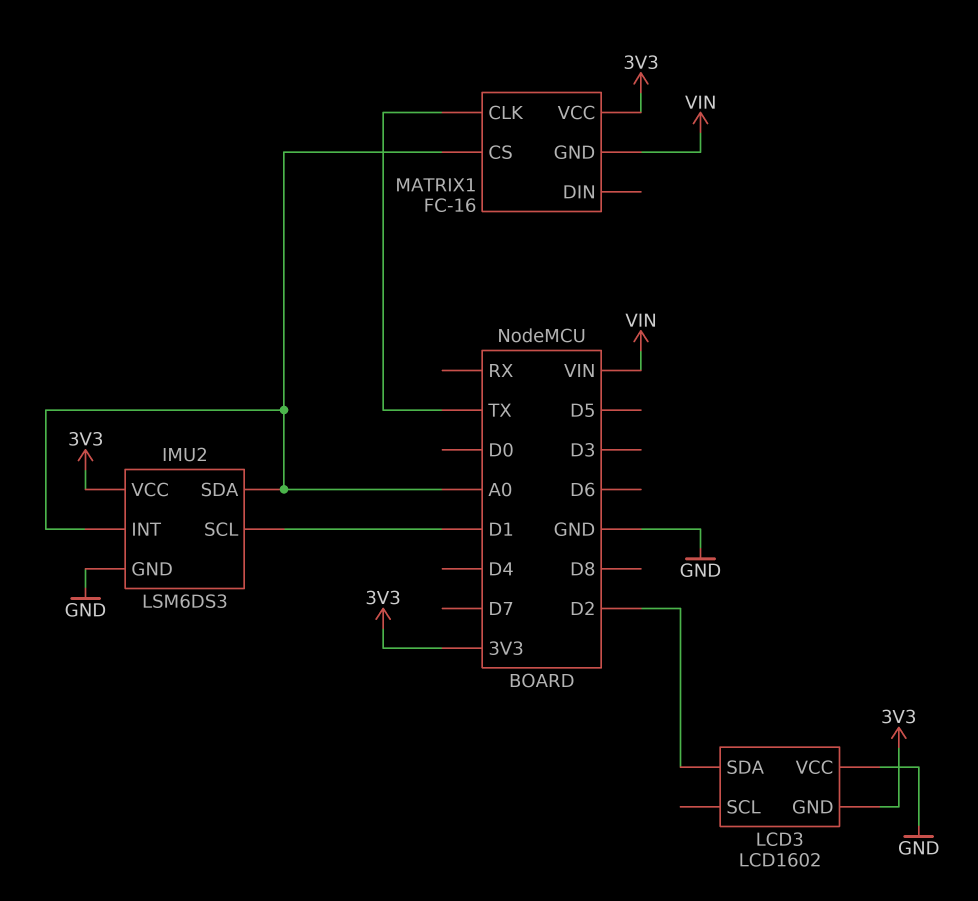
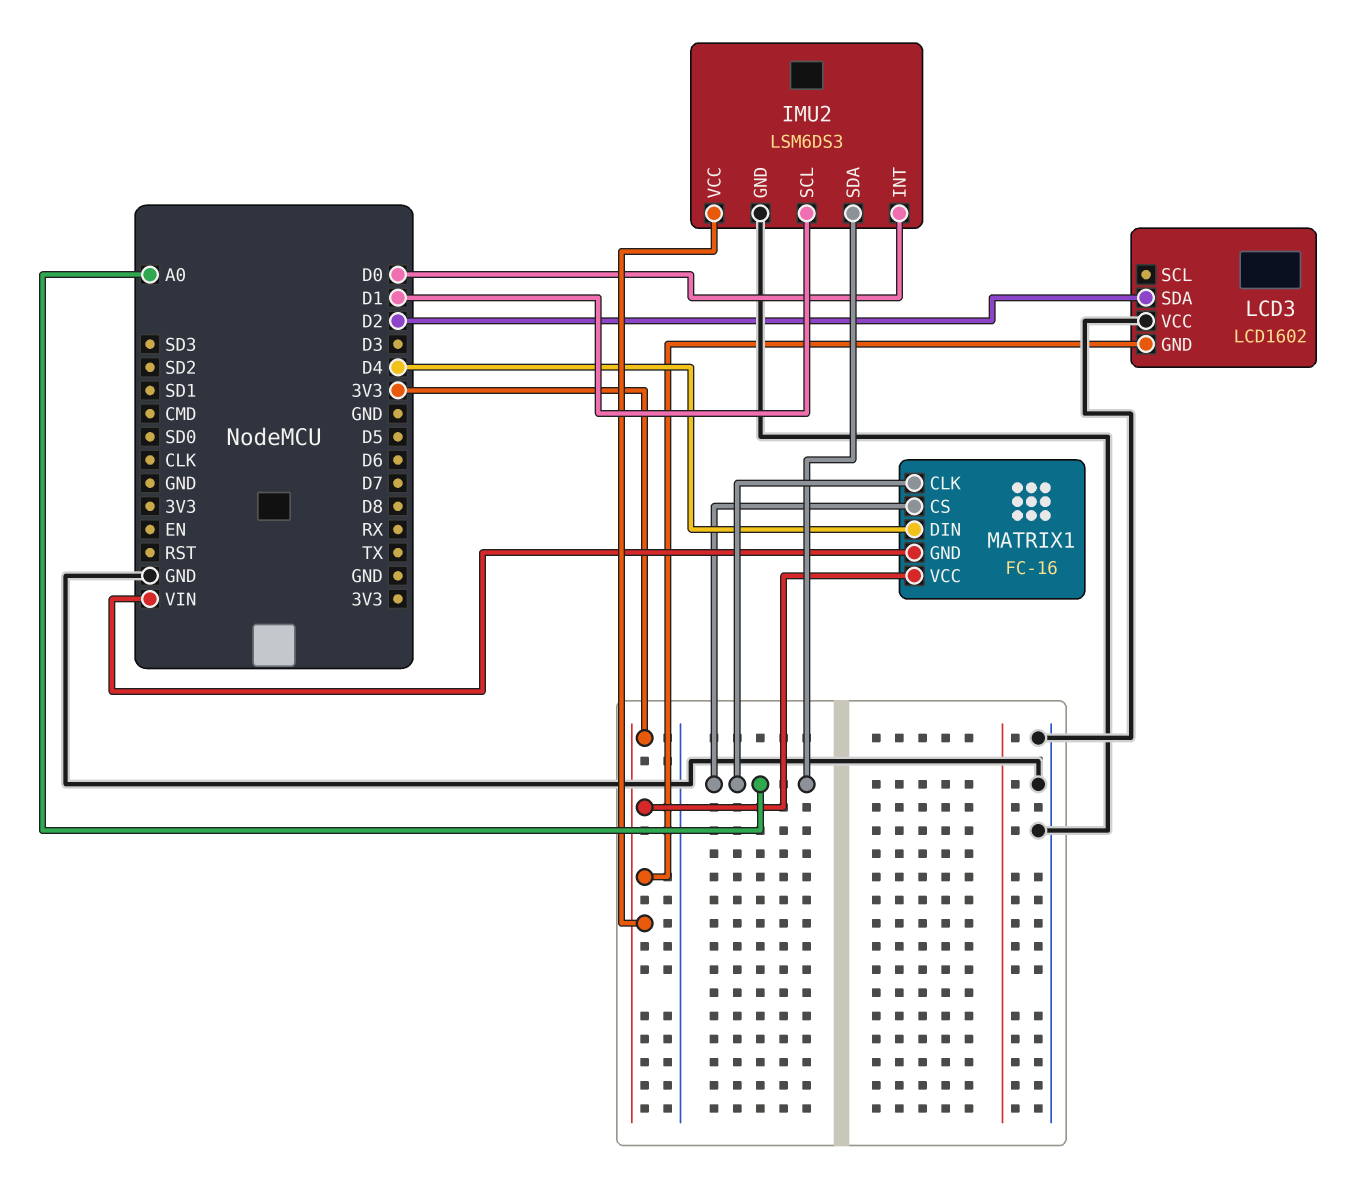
IMU2 pin INT: A0 -> D0
MATRIX1 pin CLK: TX -> A0
MATRIX1 pin DIN: none -> D4

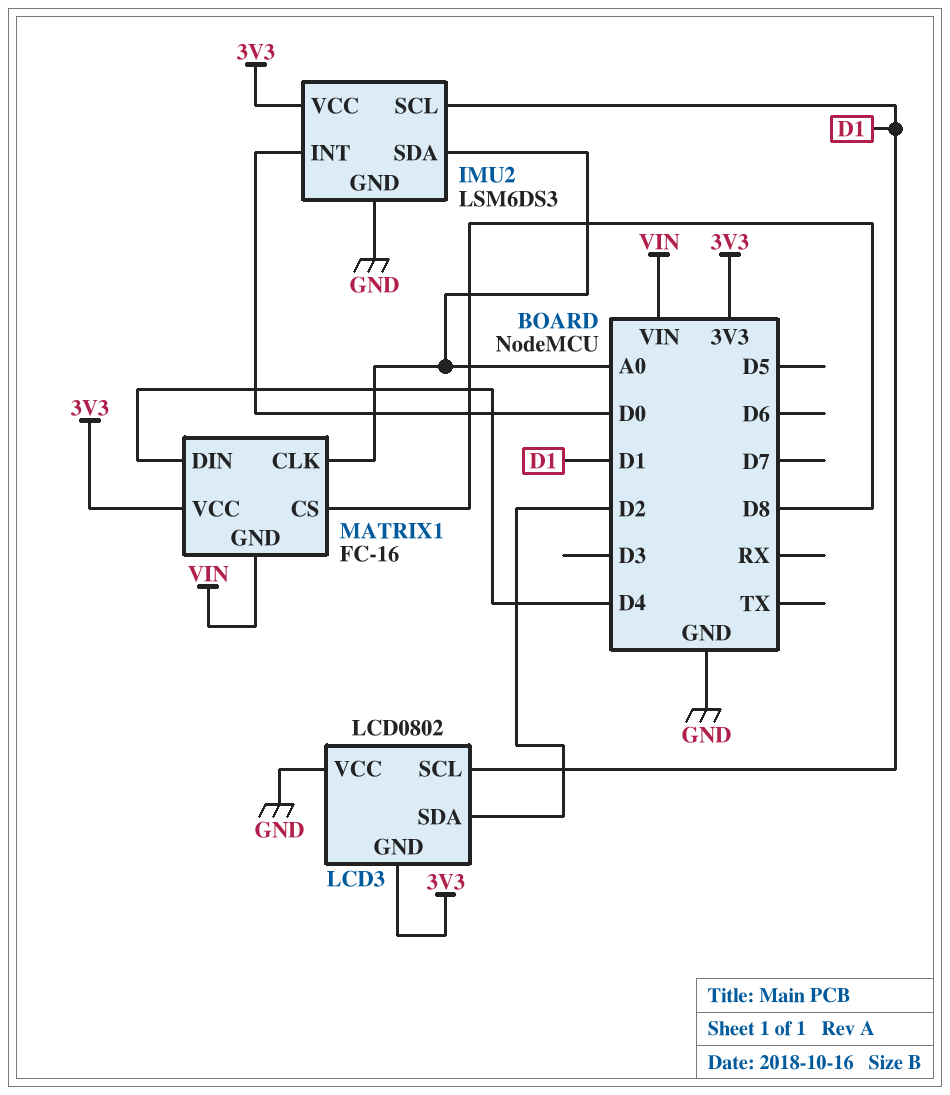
LCD3: LCD1602 -> LCD0802
LCD3 pin SCL: none -> D1
MATRIX1 pin CS: A0 -> D8

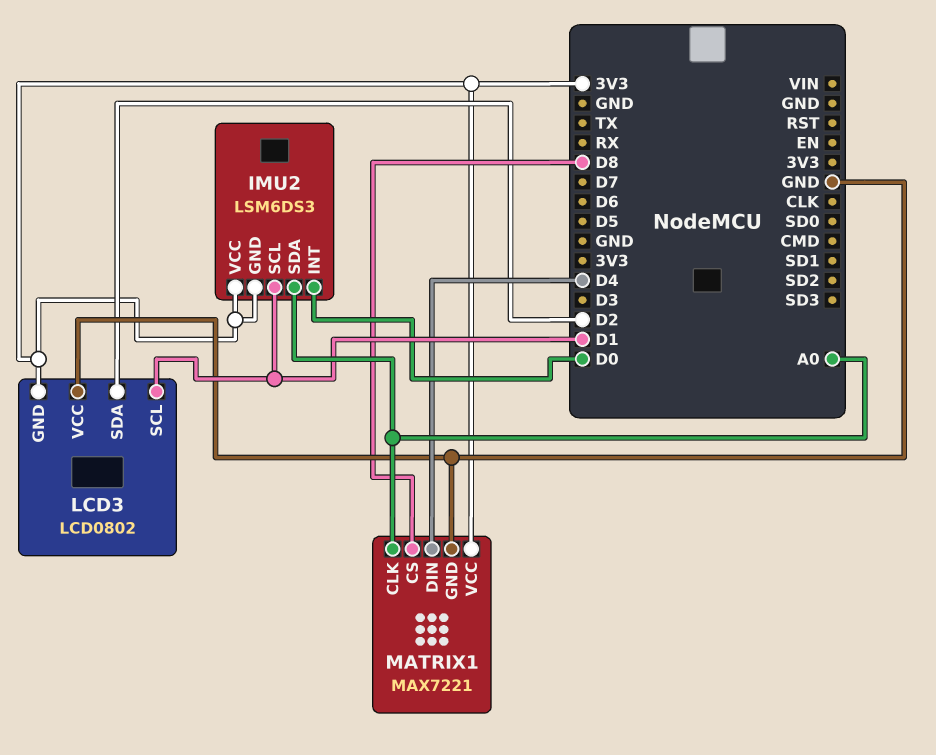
IMU2 pin GND: GND -> 3V3
MATRIX1: FC-16 -> MAX7221
MATRIX1 pin GND: VIN -> GND

